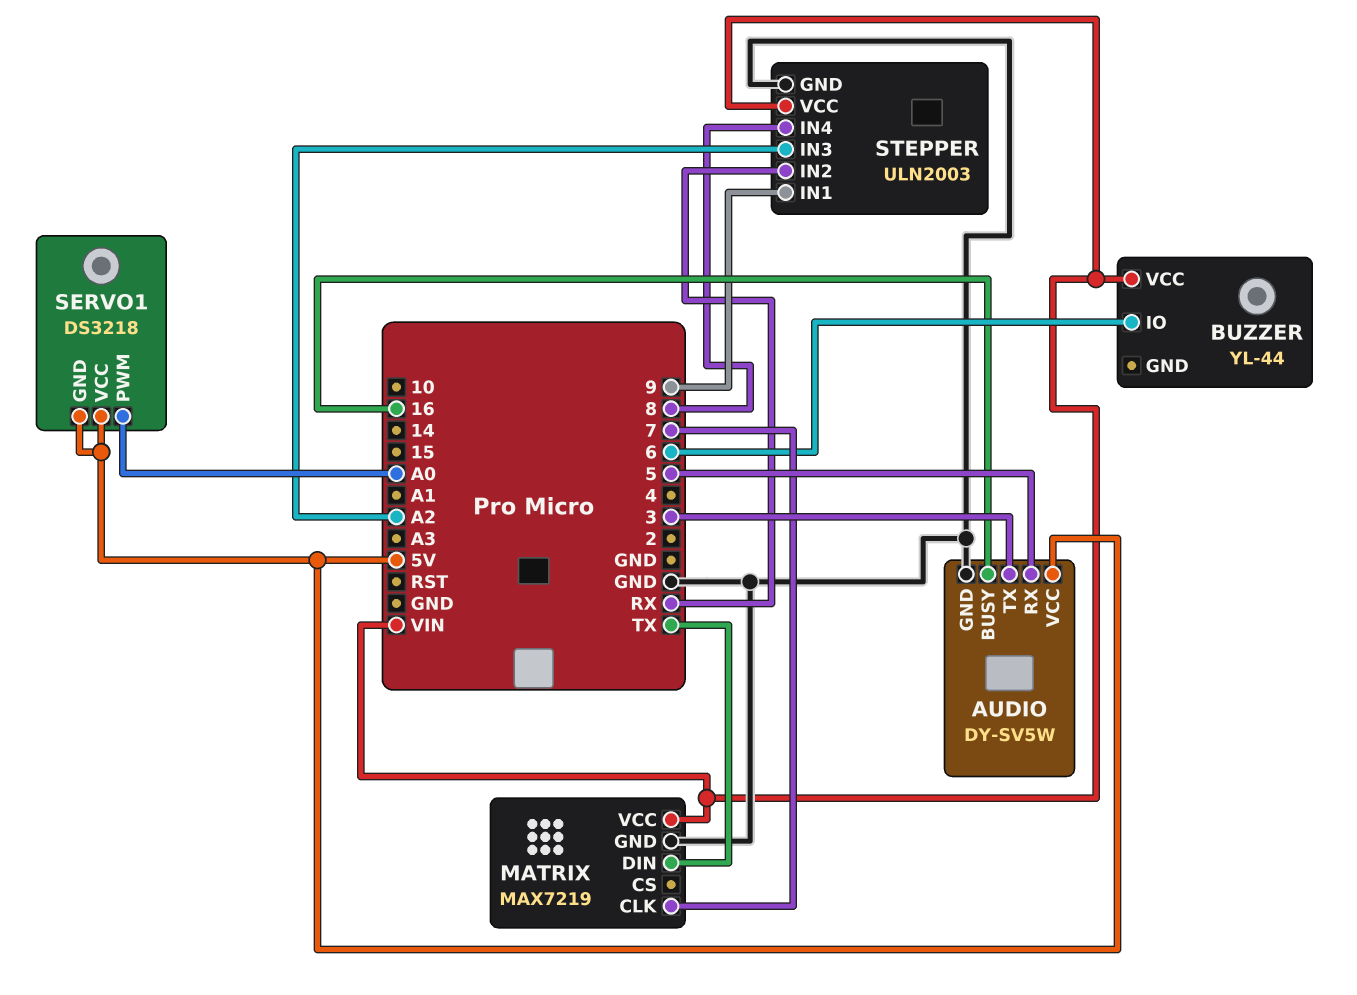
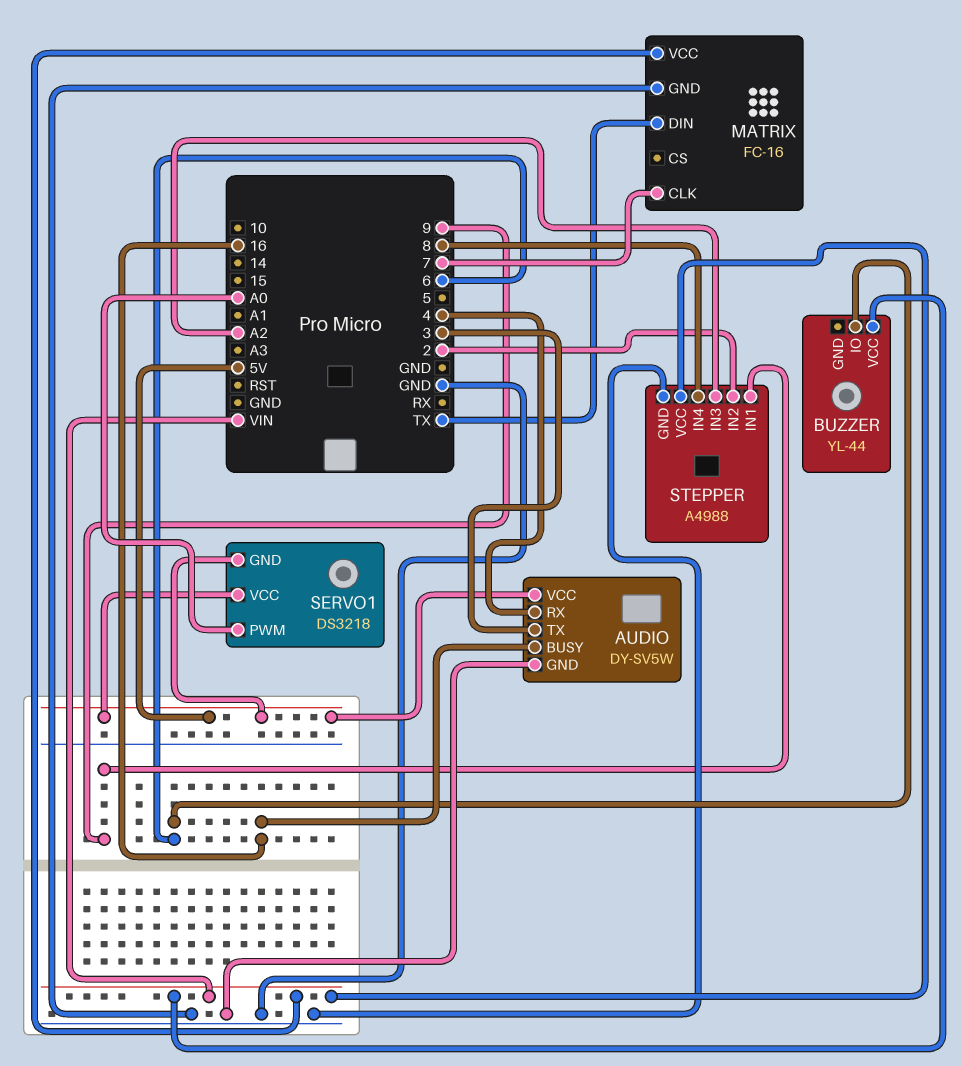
AUDIO pin RX: 5 -> 4
MATRIX: MAX7219 -> FC-16
STEPPER: ULN2003 -> A4988
STEPPER pin IN2: RX -> 2

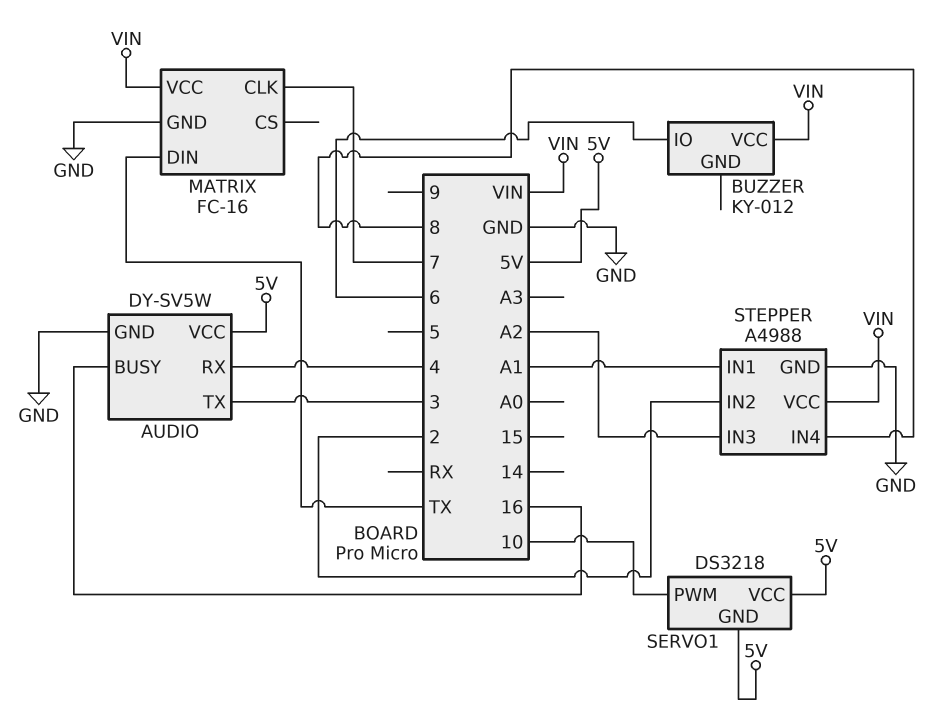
BUZZER: YL-44 -> KY-012
SERVO1 pin PWM: A0 -> 10
STEPPER pin IN1: 9 -> A1

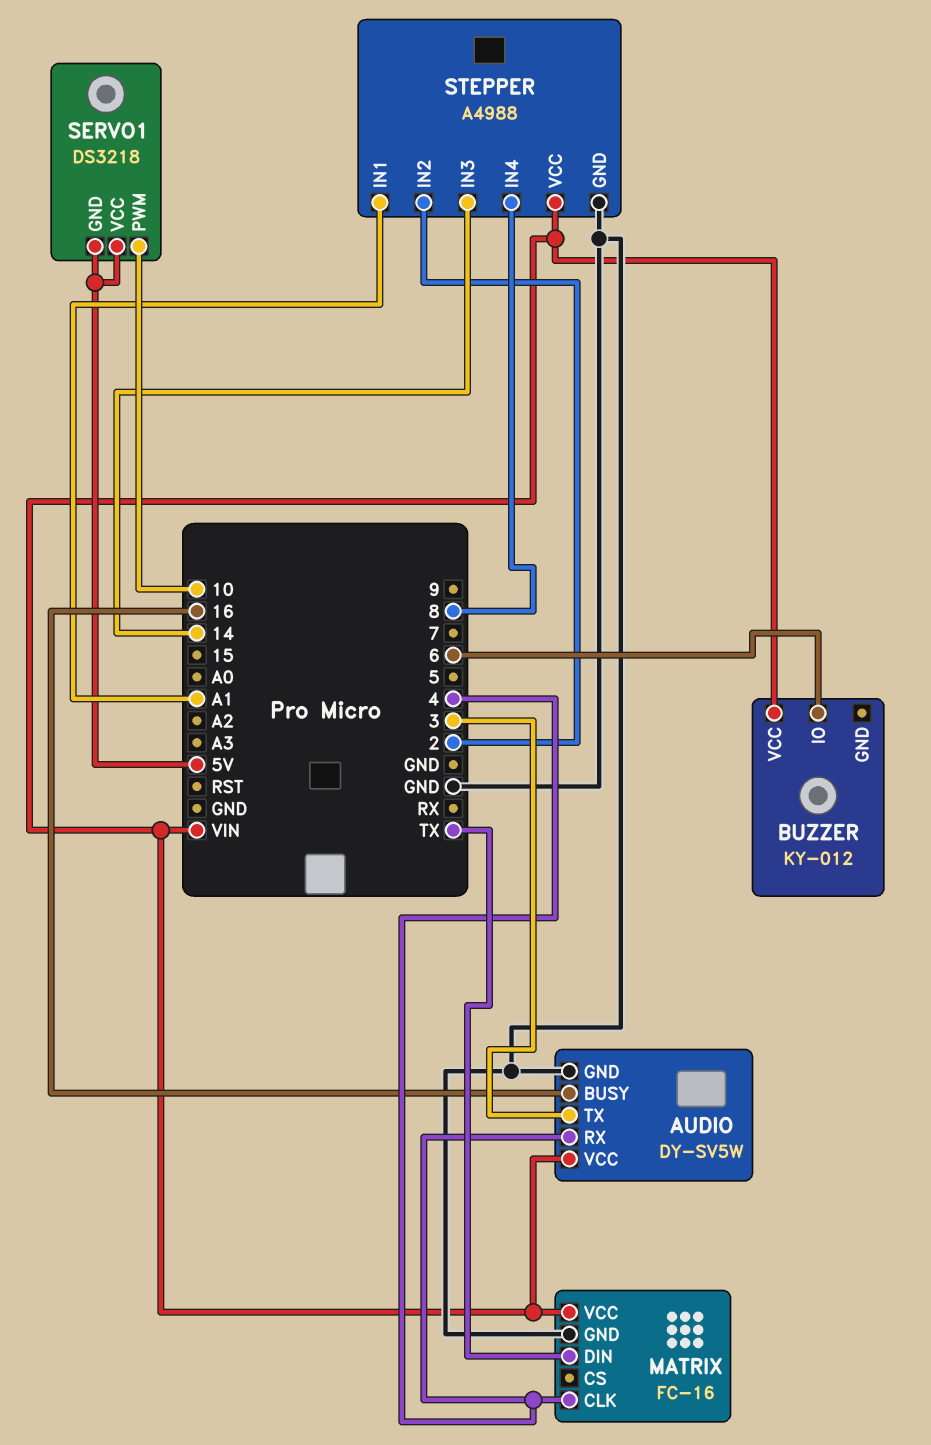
AUDIO pin VCC: 5V -> VIN
MATRIX pin CLK: 7 -> 4
STEPPER pin IN3: A2 -> 14

